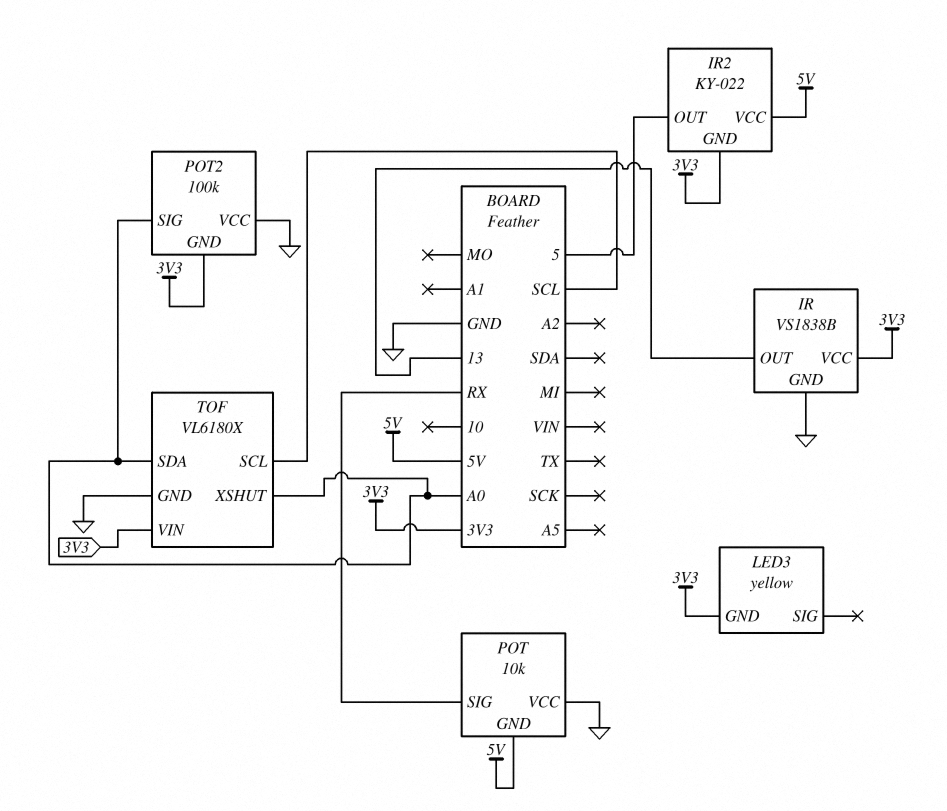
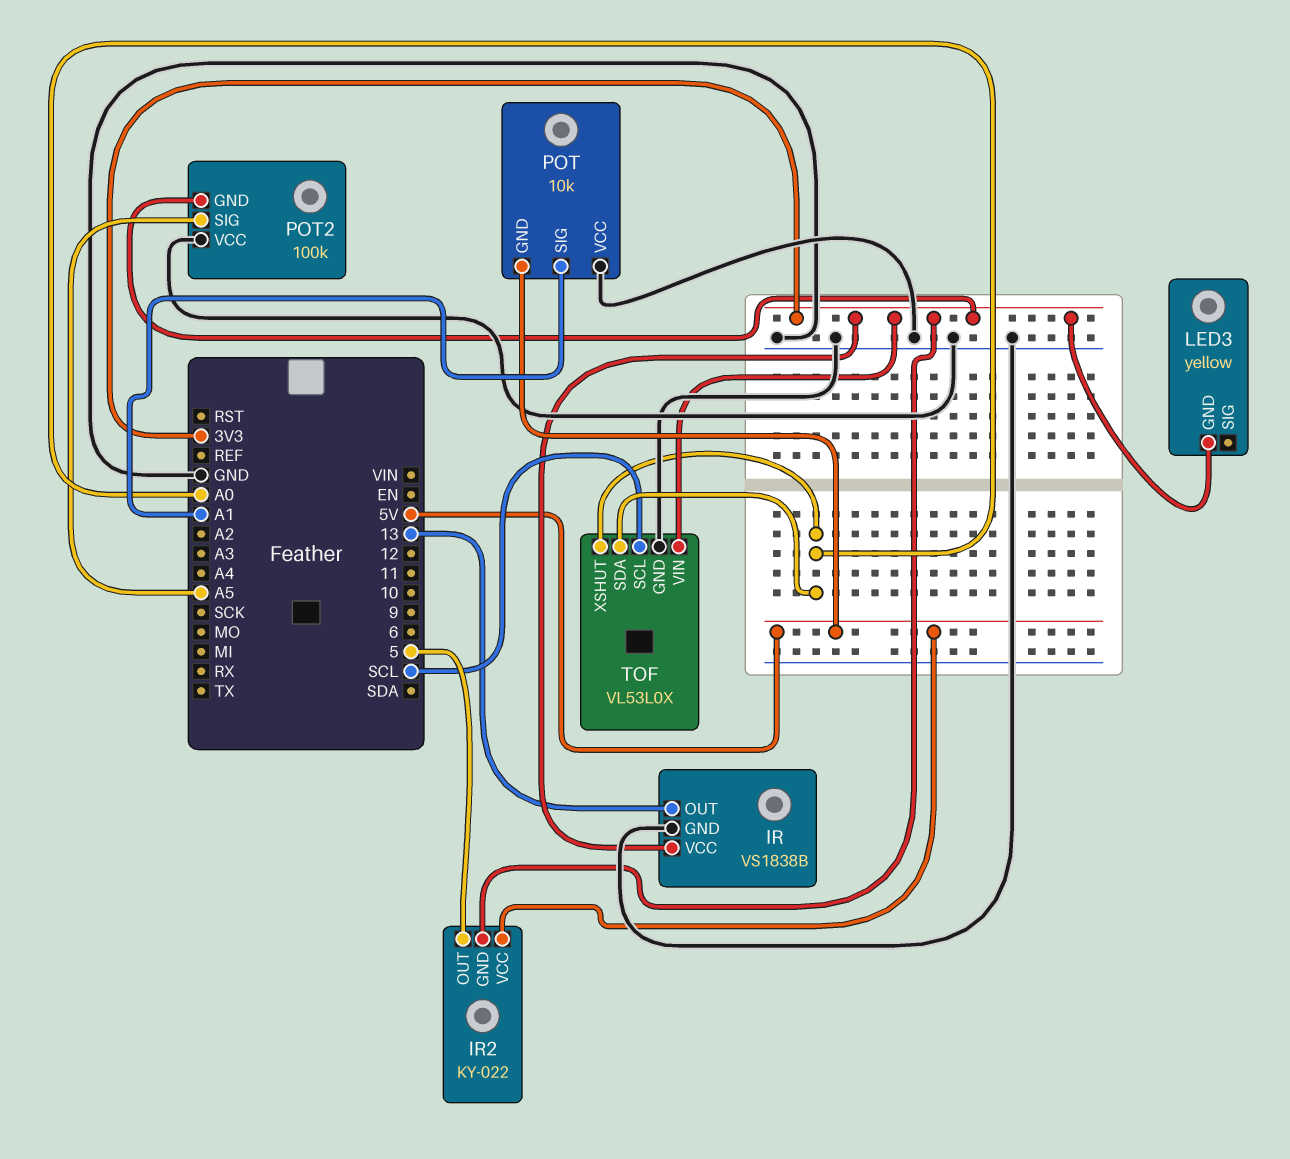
POT pin SIG: RX -> A1
POT2 pin SIG: A0 -> A5
TOF: VL6180X -> VL53L0X

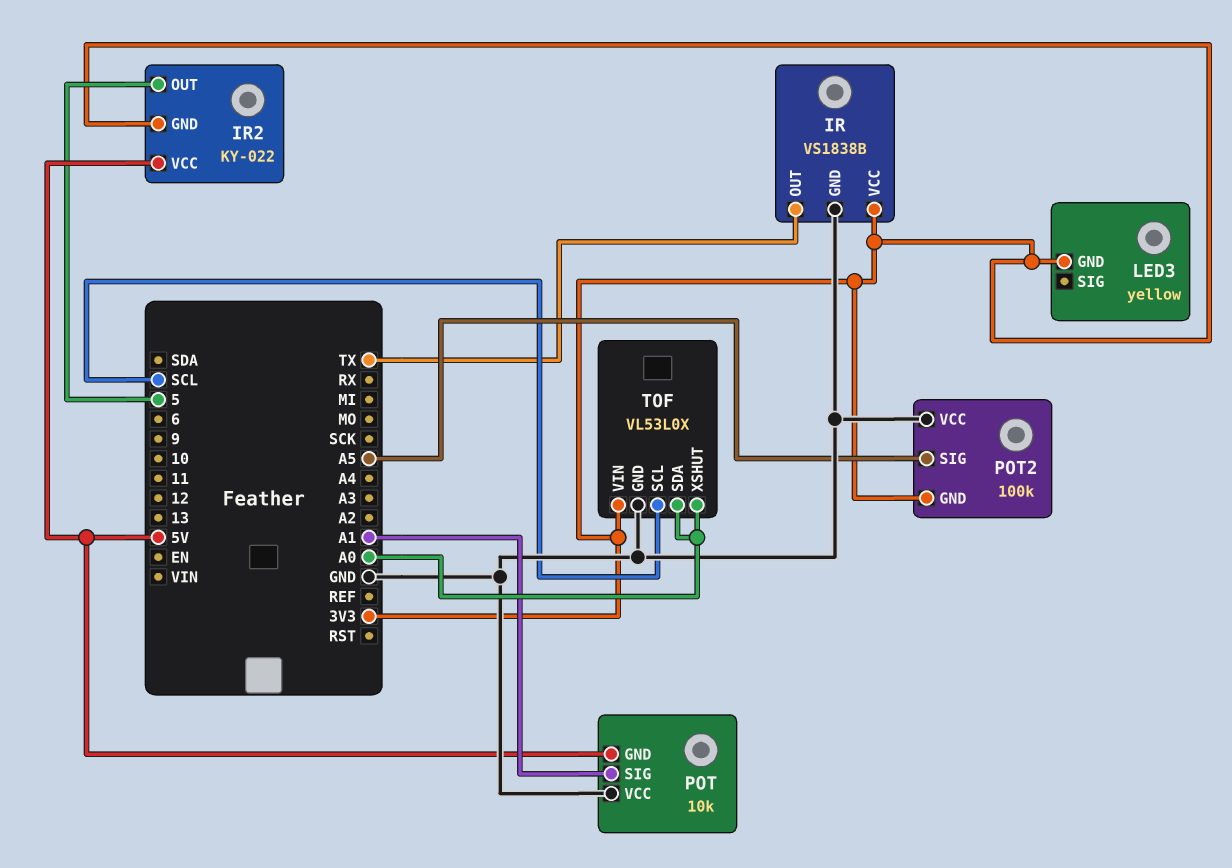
IR pin OUT: 13 -> TX

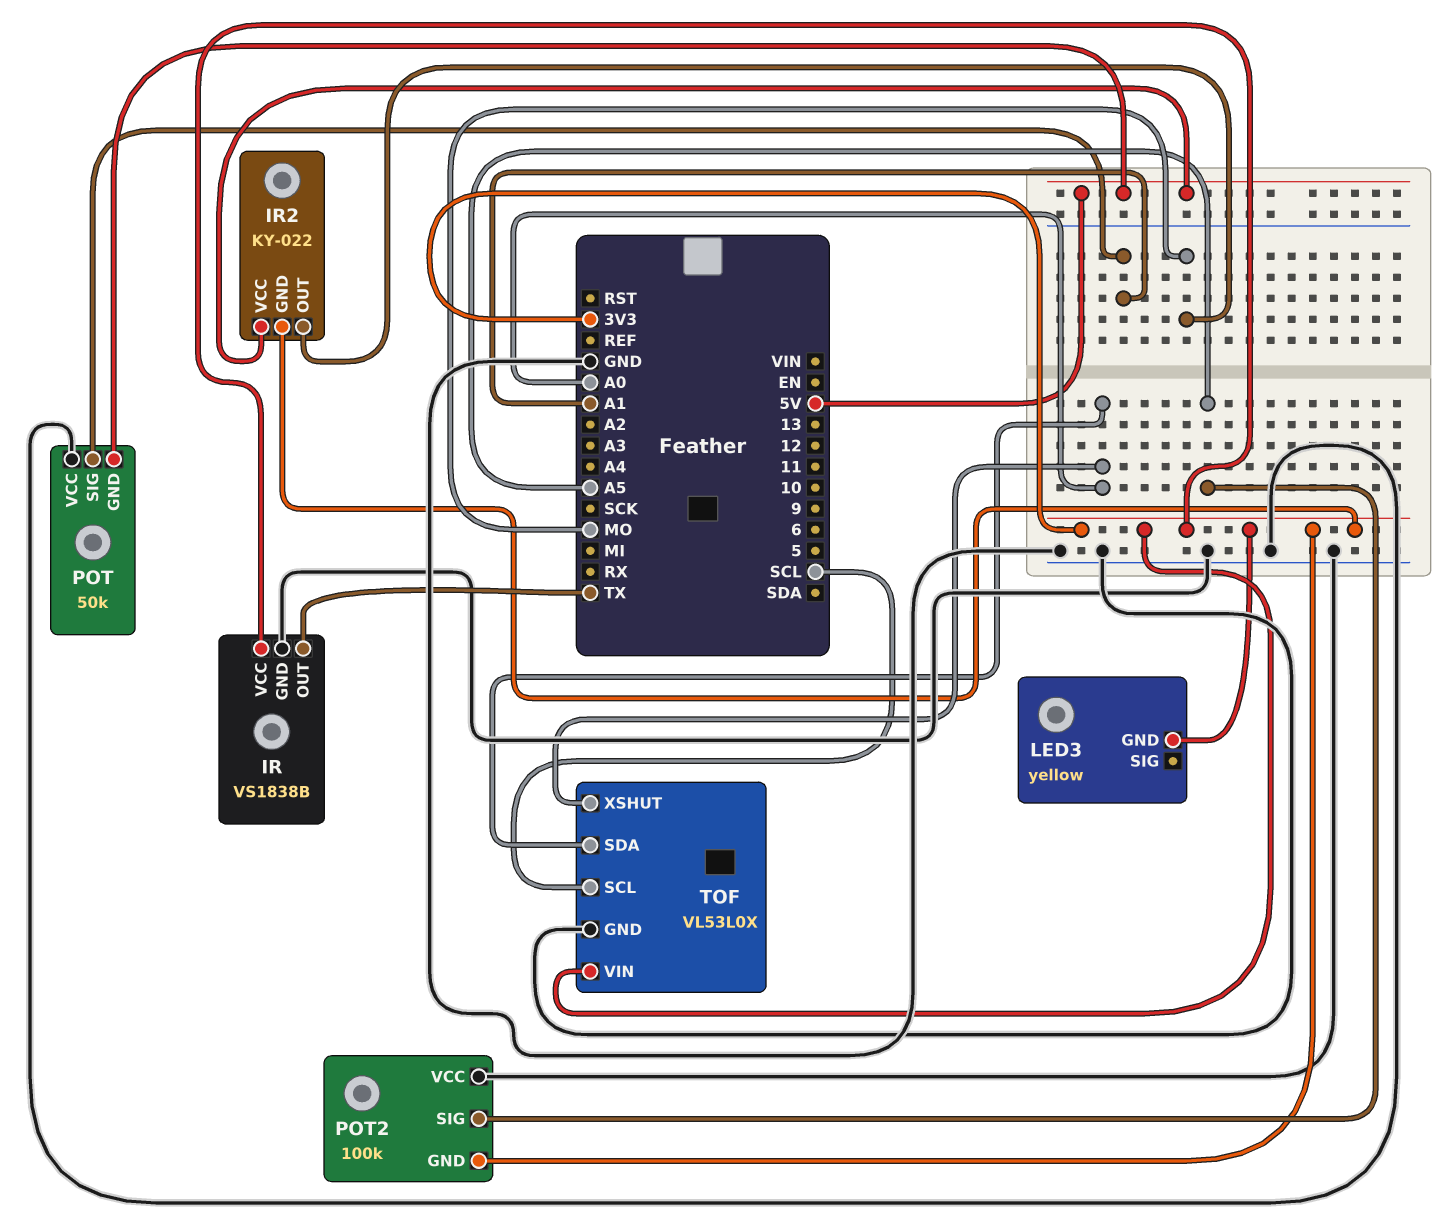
IR2 pin OUT: 5 -> MO
POT: 10k -> 50k

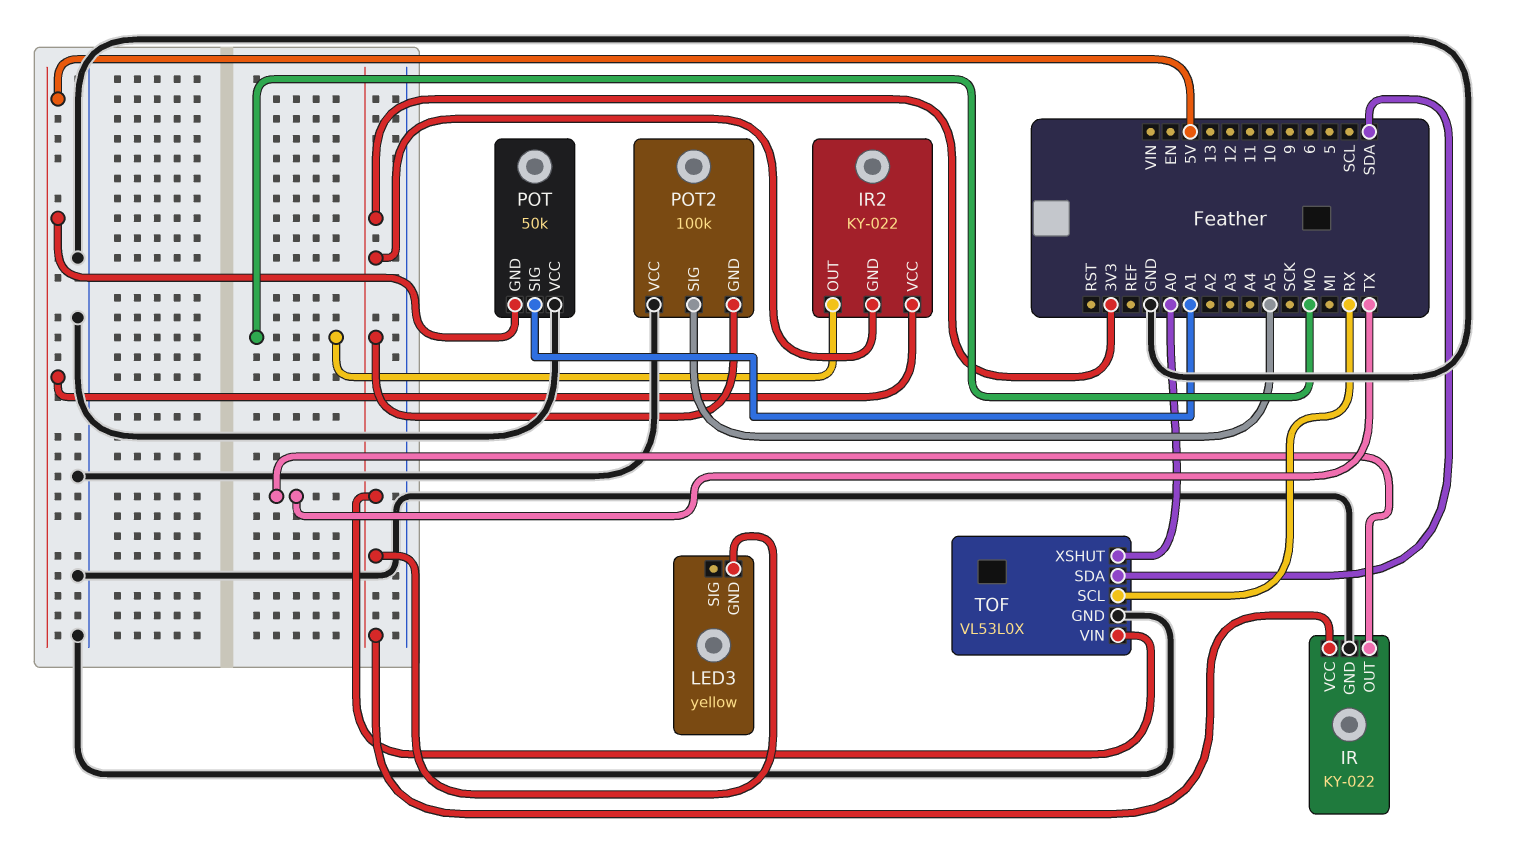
IR: VS1838B -> KY-022
TOF pin SCL: SCL -> RX
TOF pin SDA: A0 -> SDA

